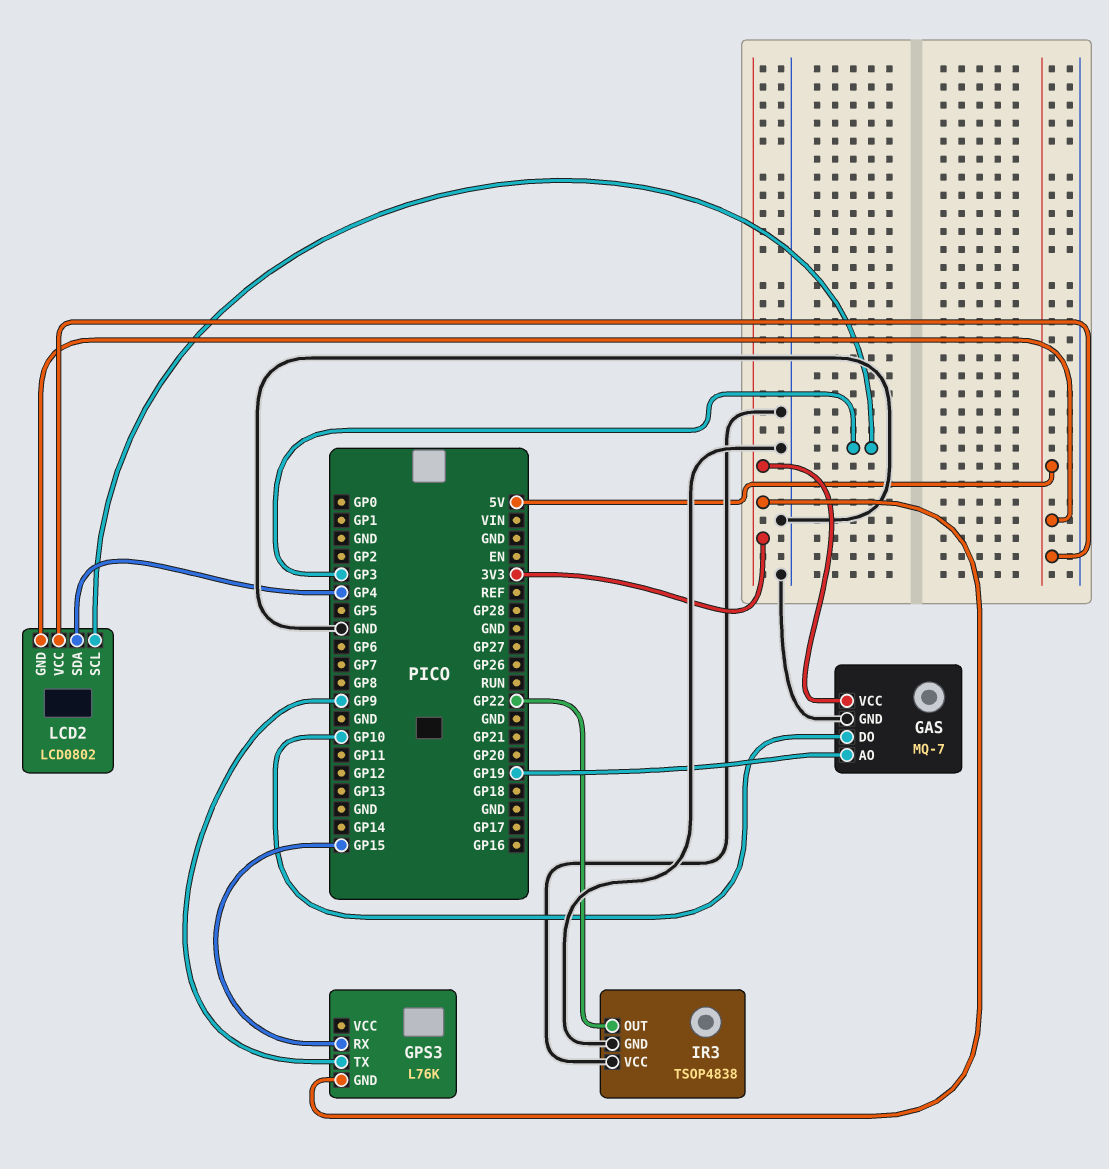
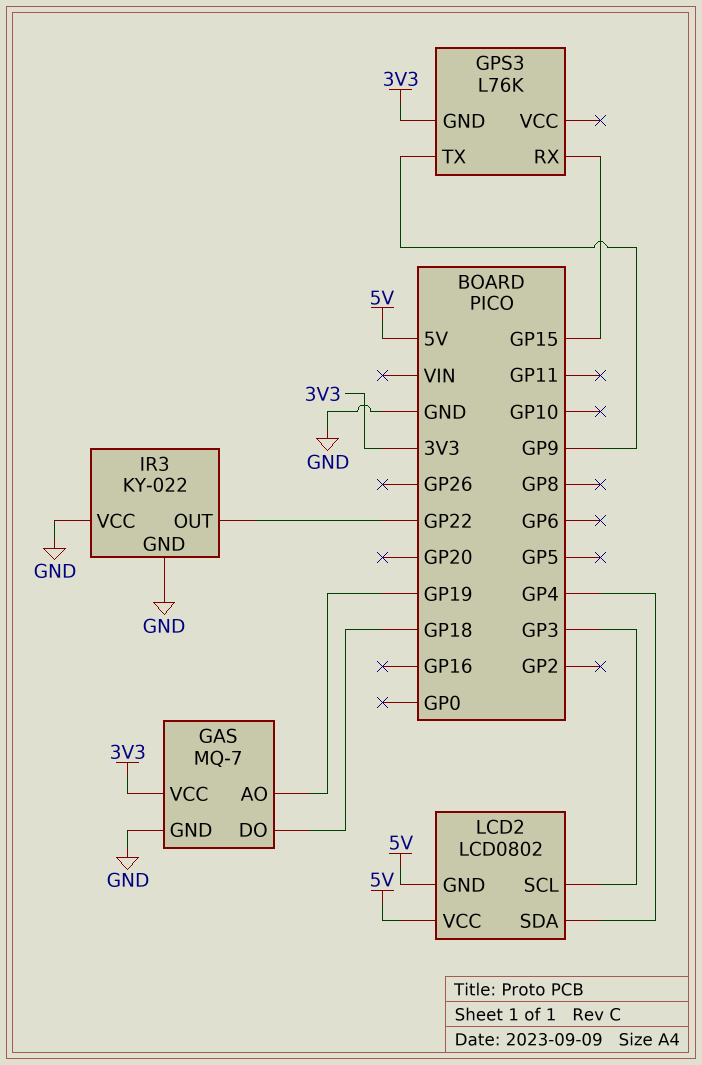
GAS pin DO: GP10 -> GP18
IR3: TSOP4838 -> KY-022

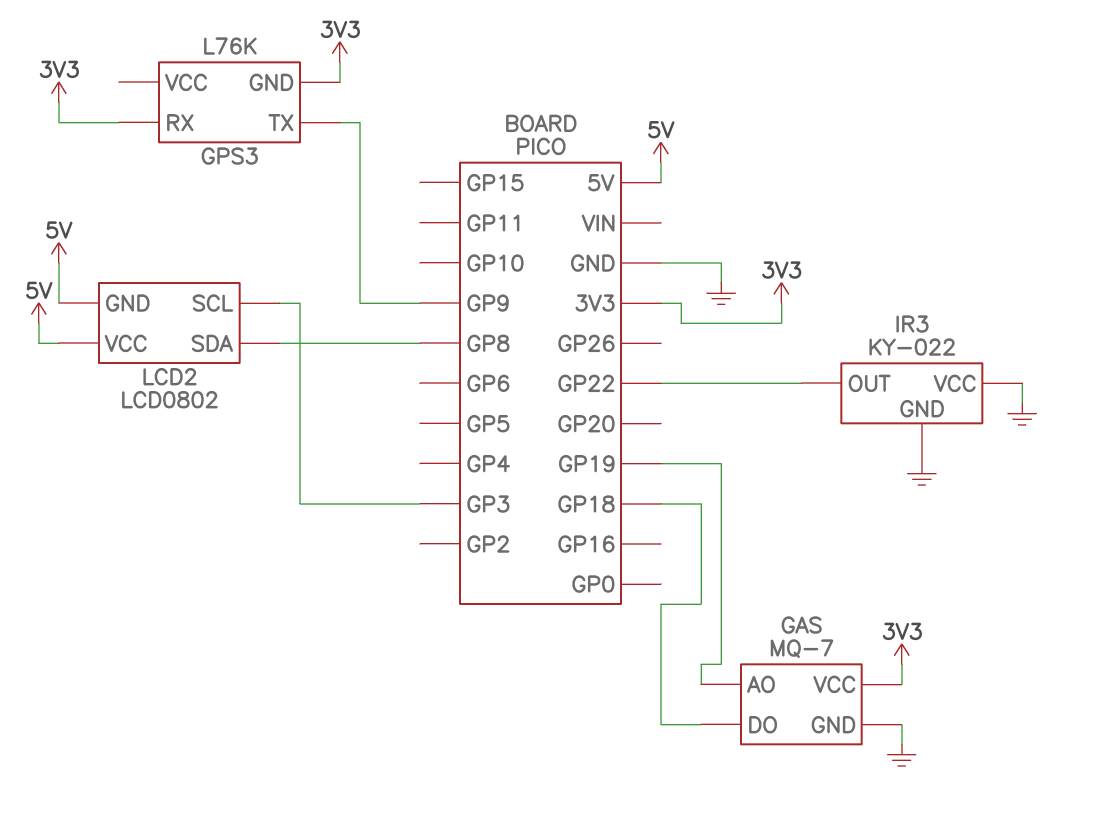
GPS3 pin RX: GP15 -> 3V3
LCD2 pin SDA: GP4 -> GP8

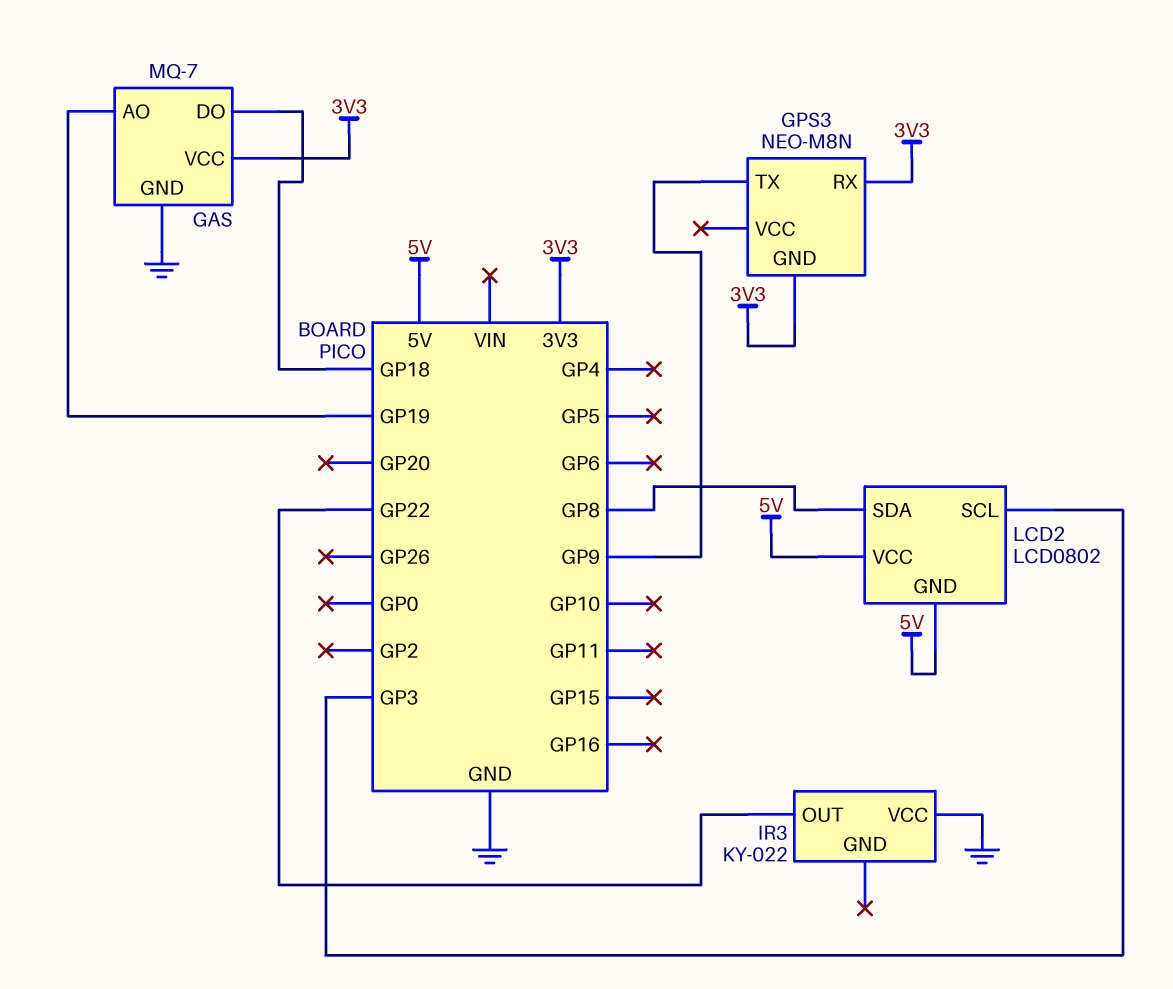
GPS3: L76K -> NEO-M8N
IR3 pin GND: GND -> none

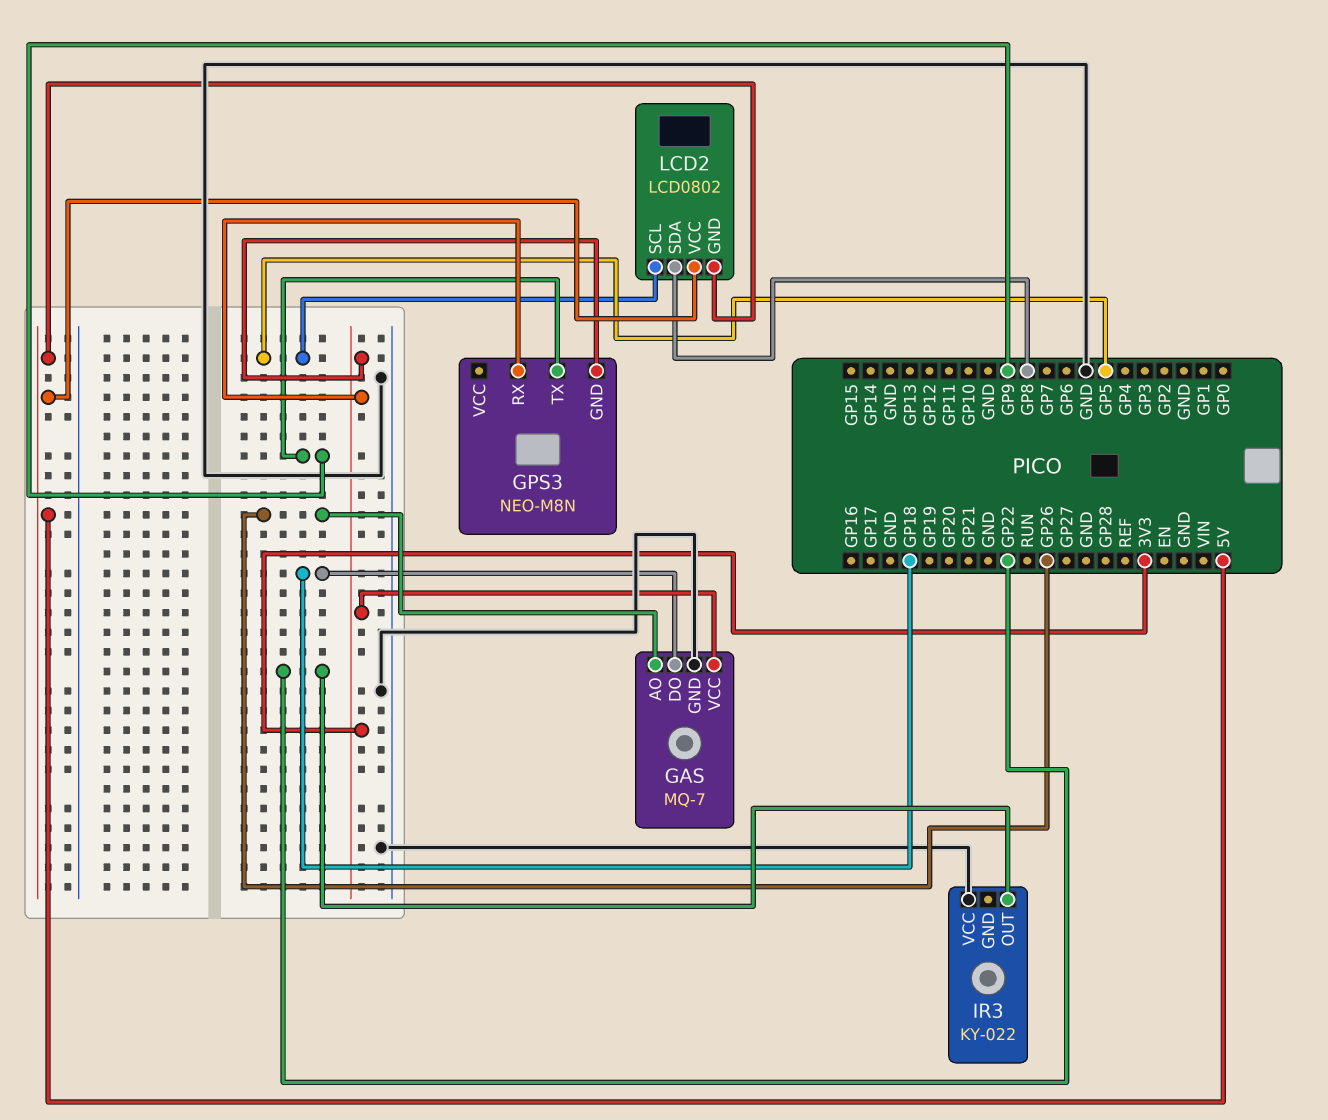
GAS pin AO: GP19 -> GP26
LCD2 pin SCL: GP3 -> GP5

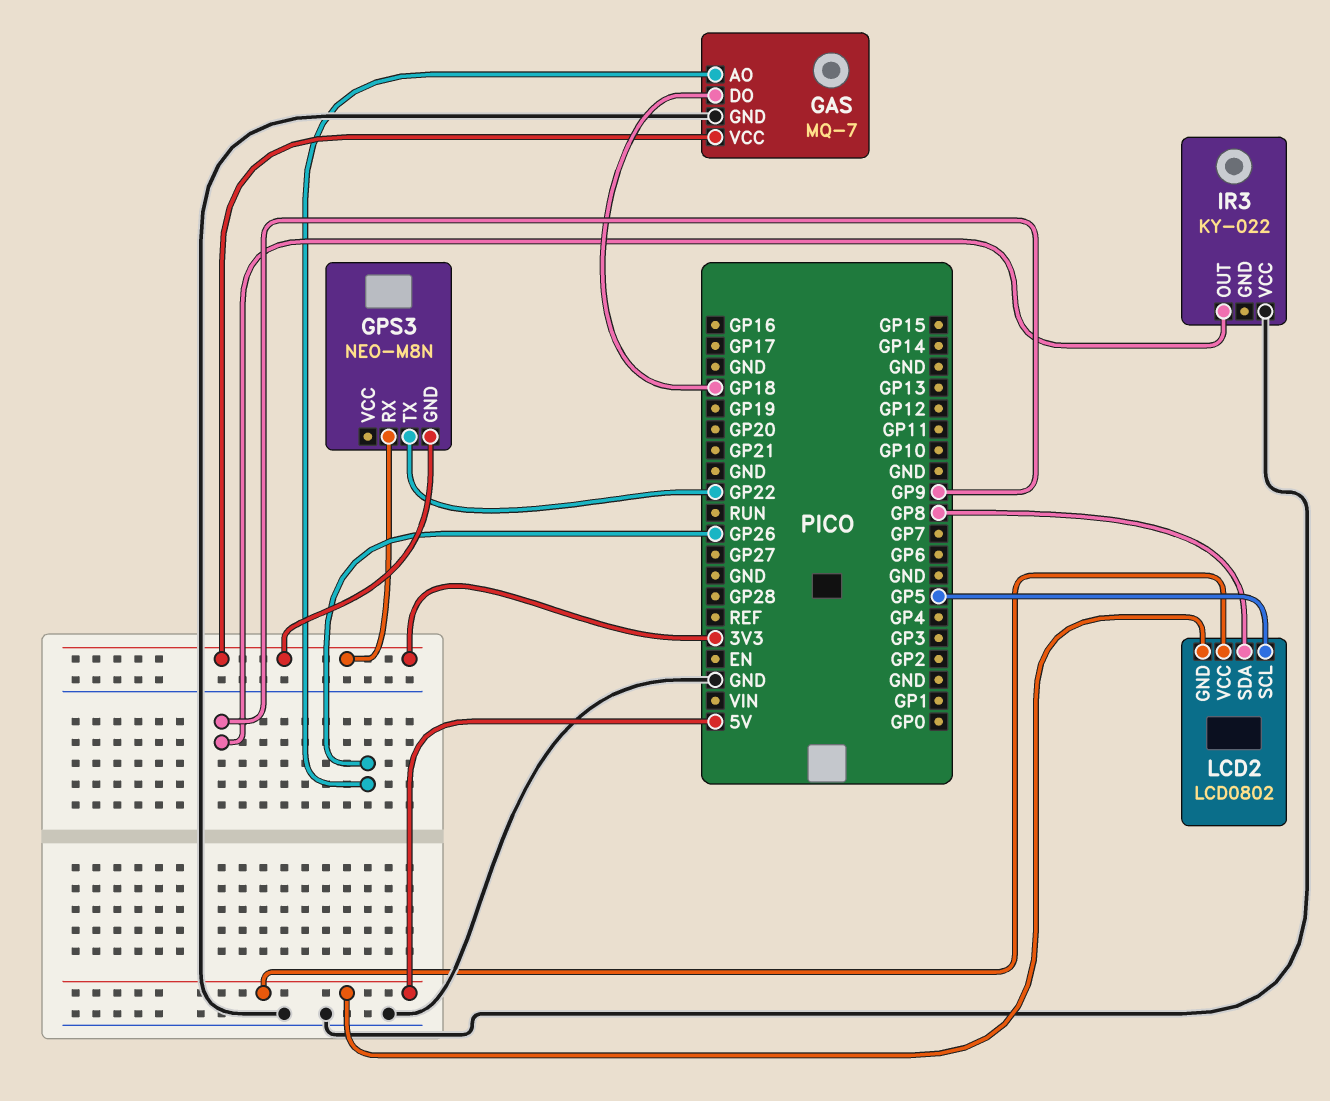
GPS3 pin TX: GP9 -> GP22
IR3 pin OUT: GP22 -> GP9

